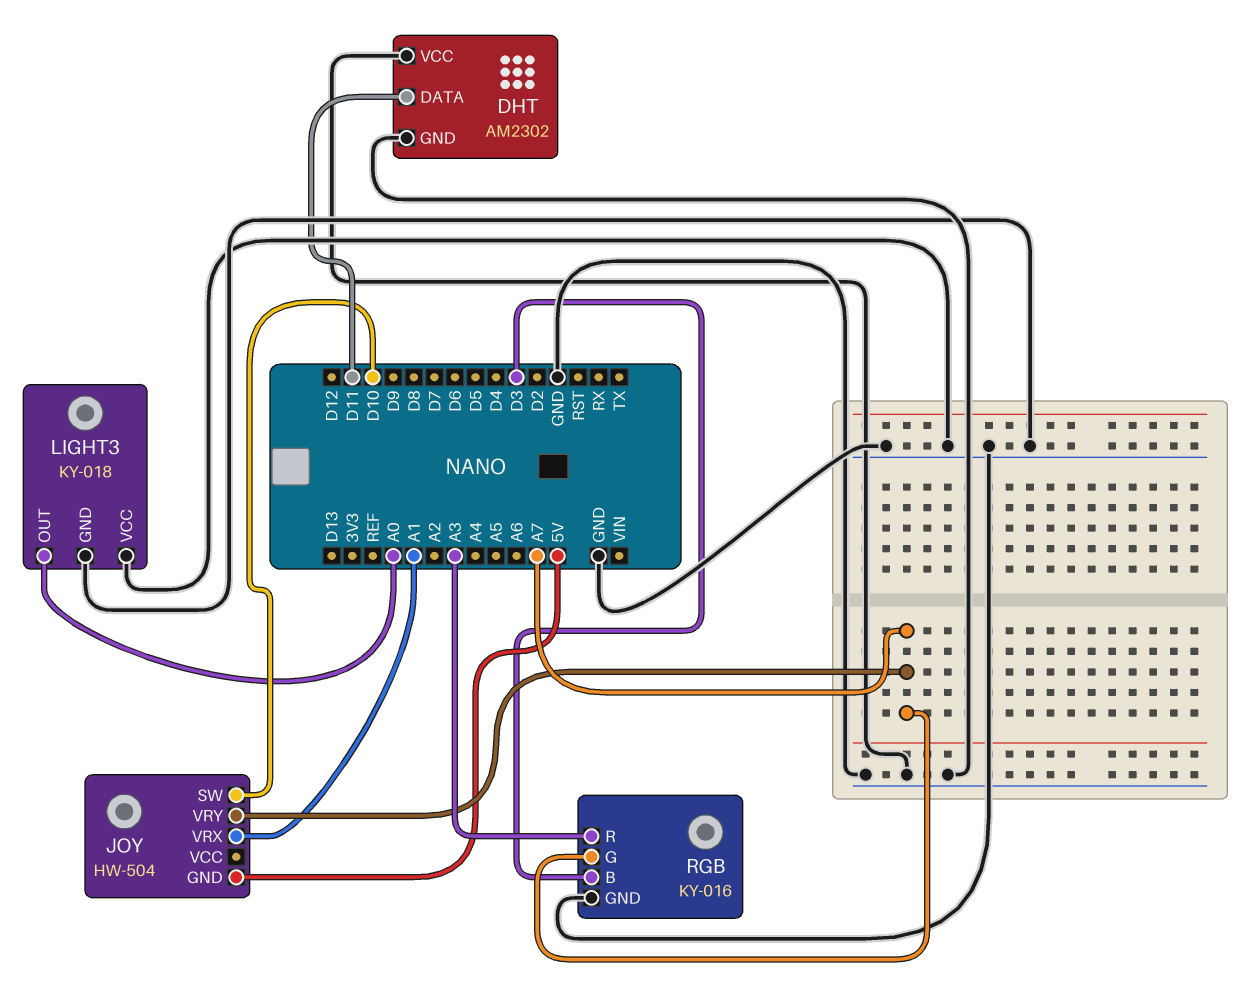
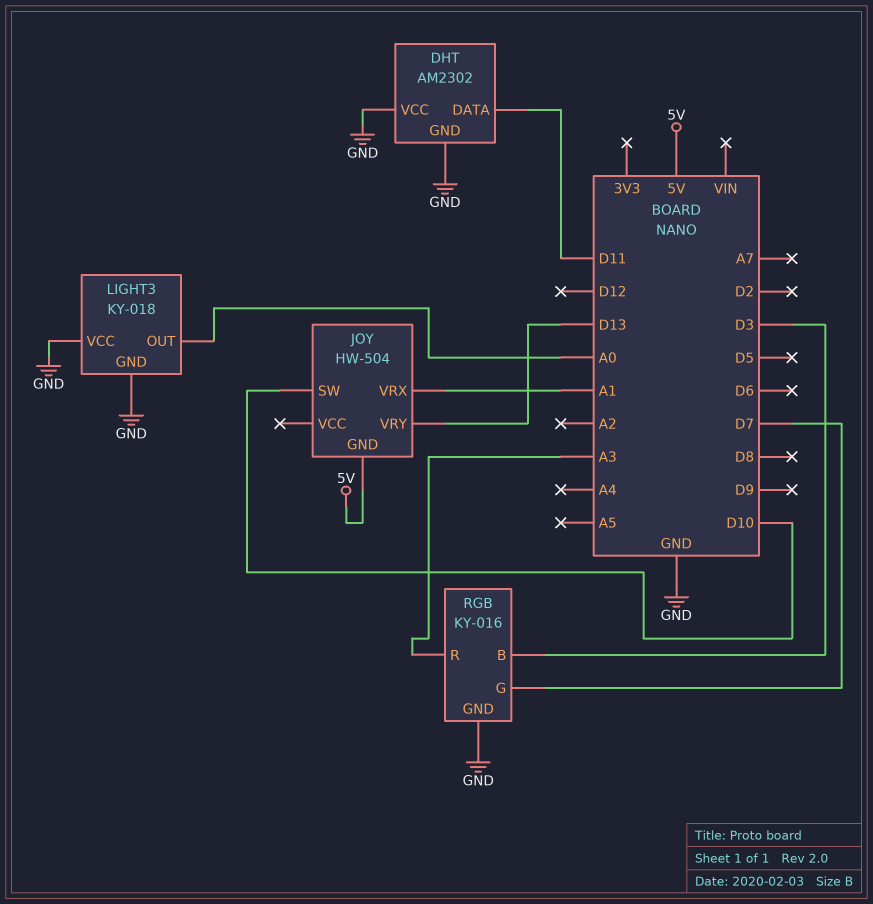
JOY pin VRY: A7 -> D13
RGB pin G: A7 -> D7

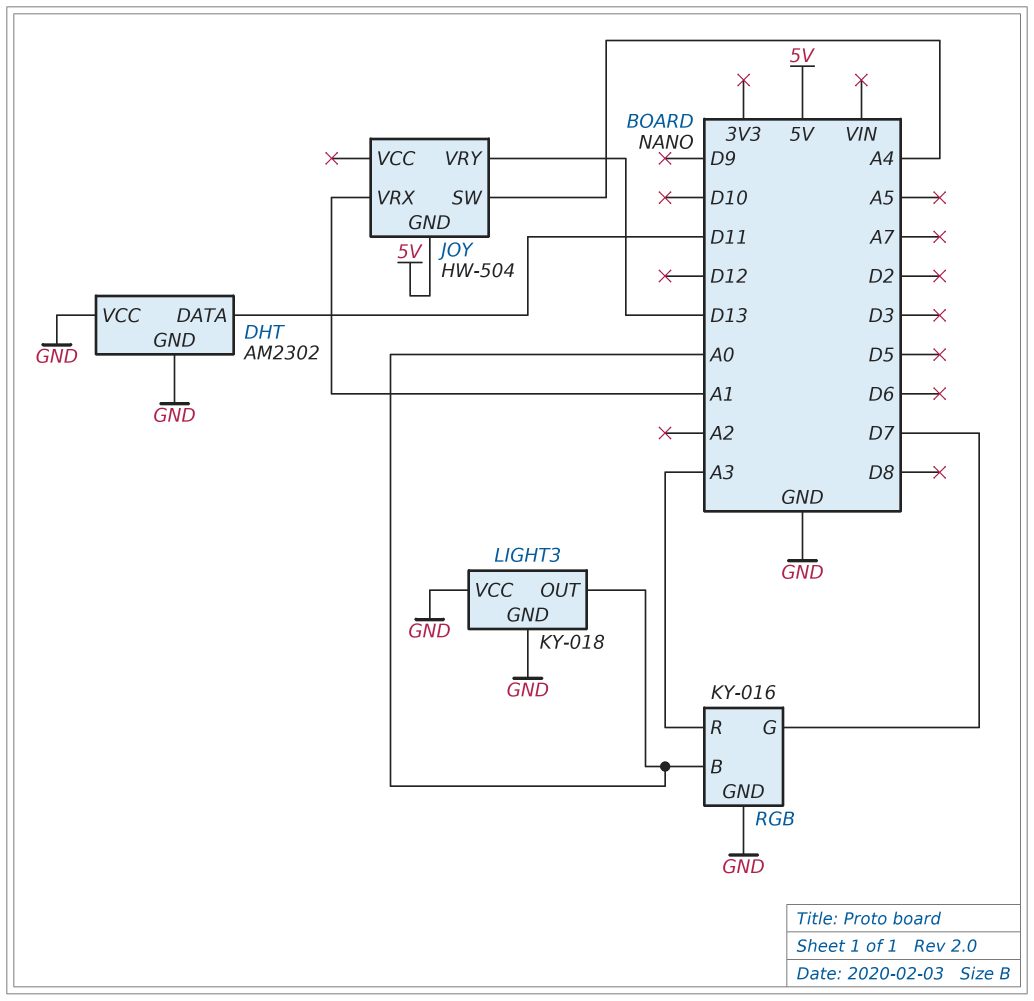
JOY pin SW: D10 -> A4
RGB pin B: D3 -> A0

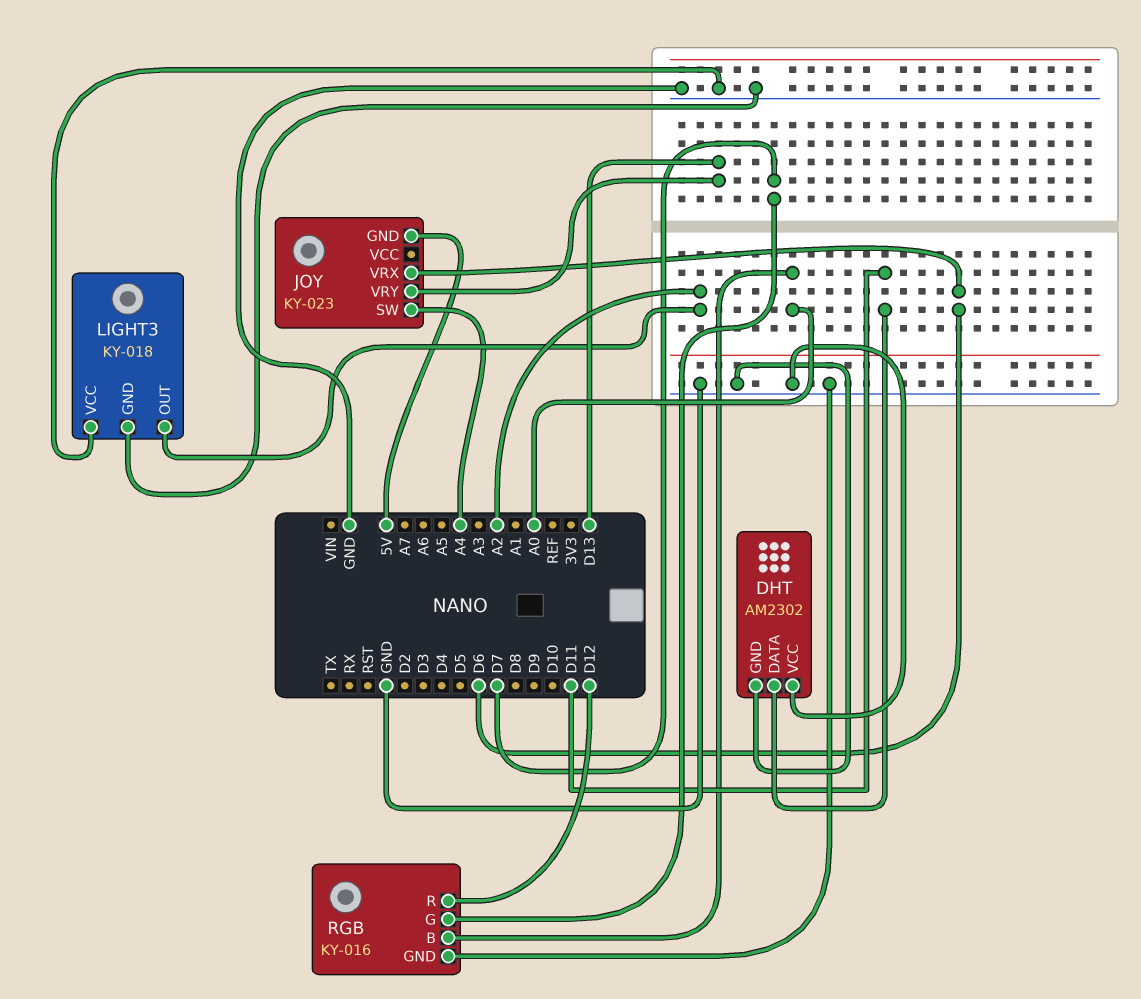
JOY: HW-504 -> KY-023
JOY pin VRX: A1 -> D6
LIGHT3 pin OUT: A0 -> A2
RGB pin R: A3 -> D12

